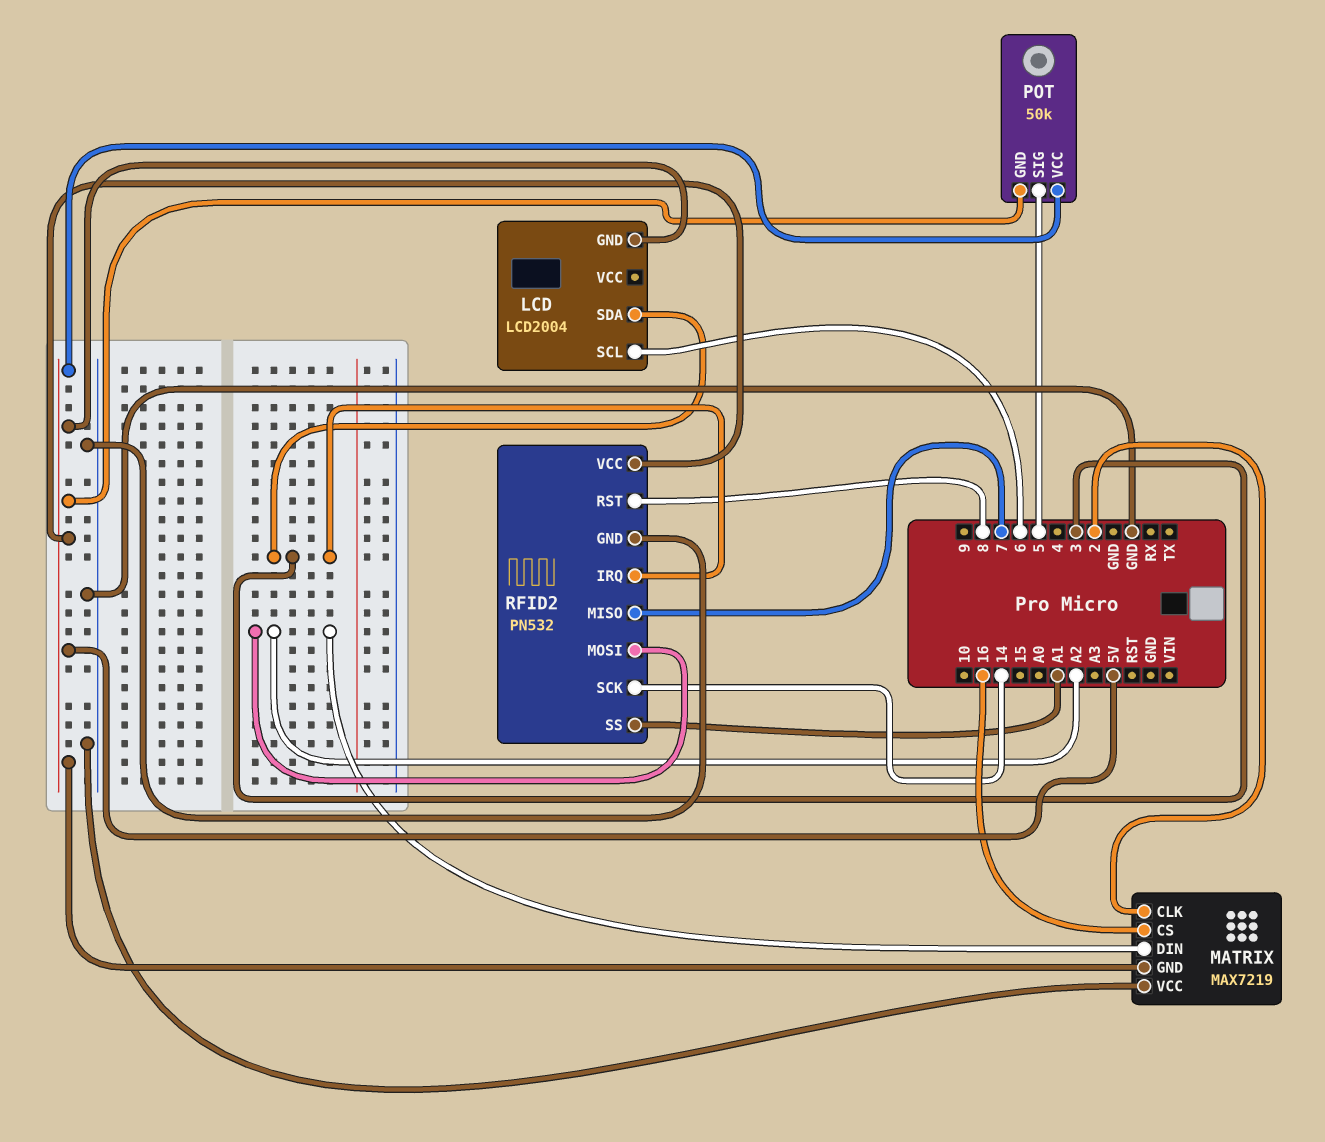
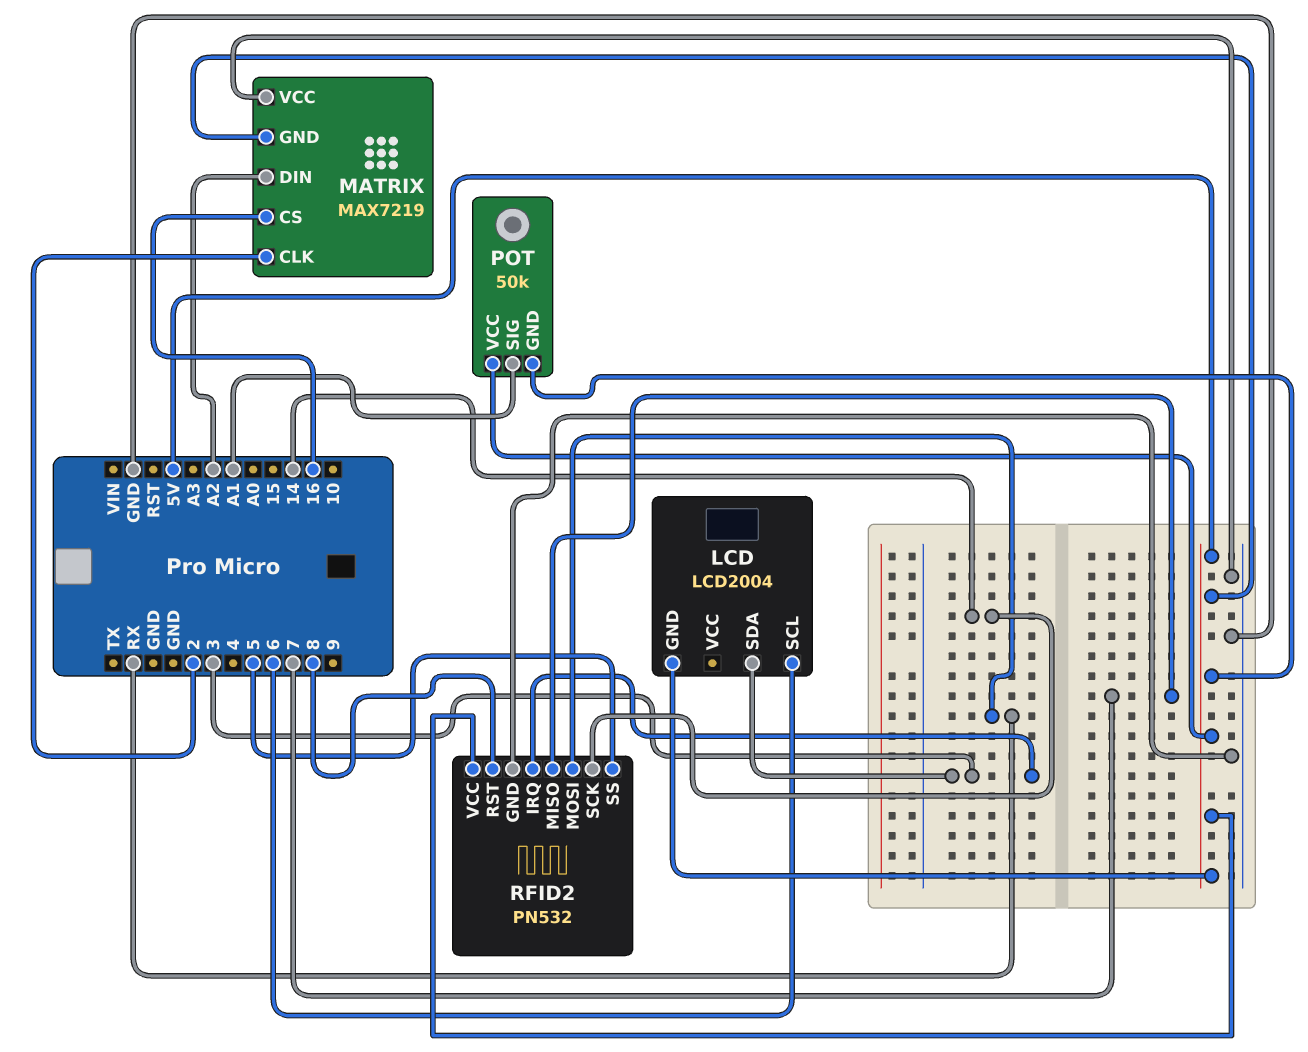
POT pin SIG: 5 -> A1
RFID2 pin MOSI: A2 -> RX
RFID2 pin SS: A1 -> 5

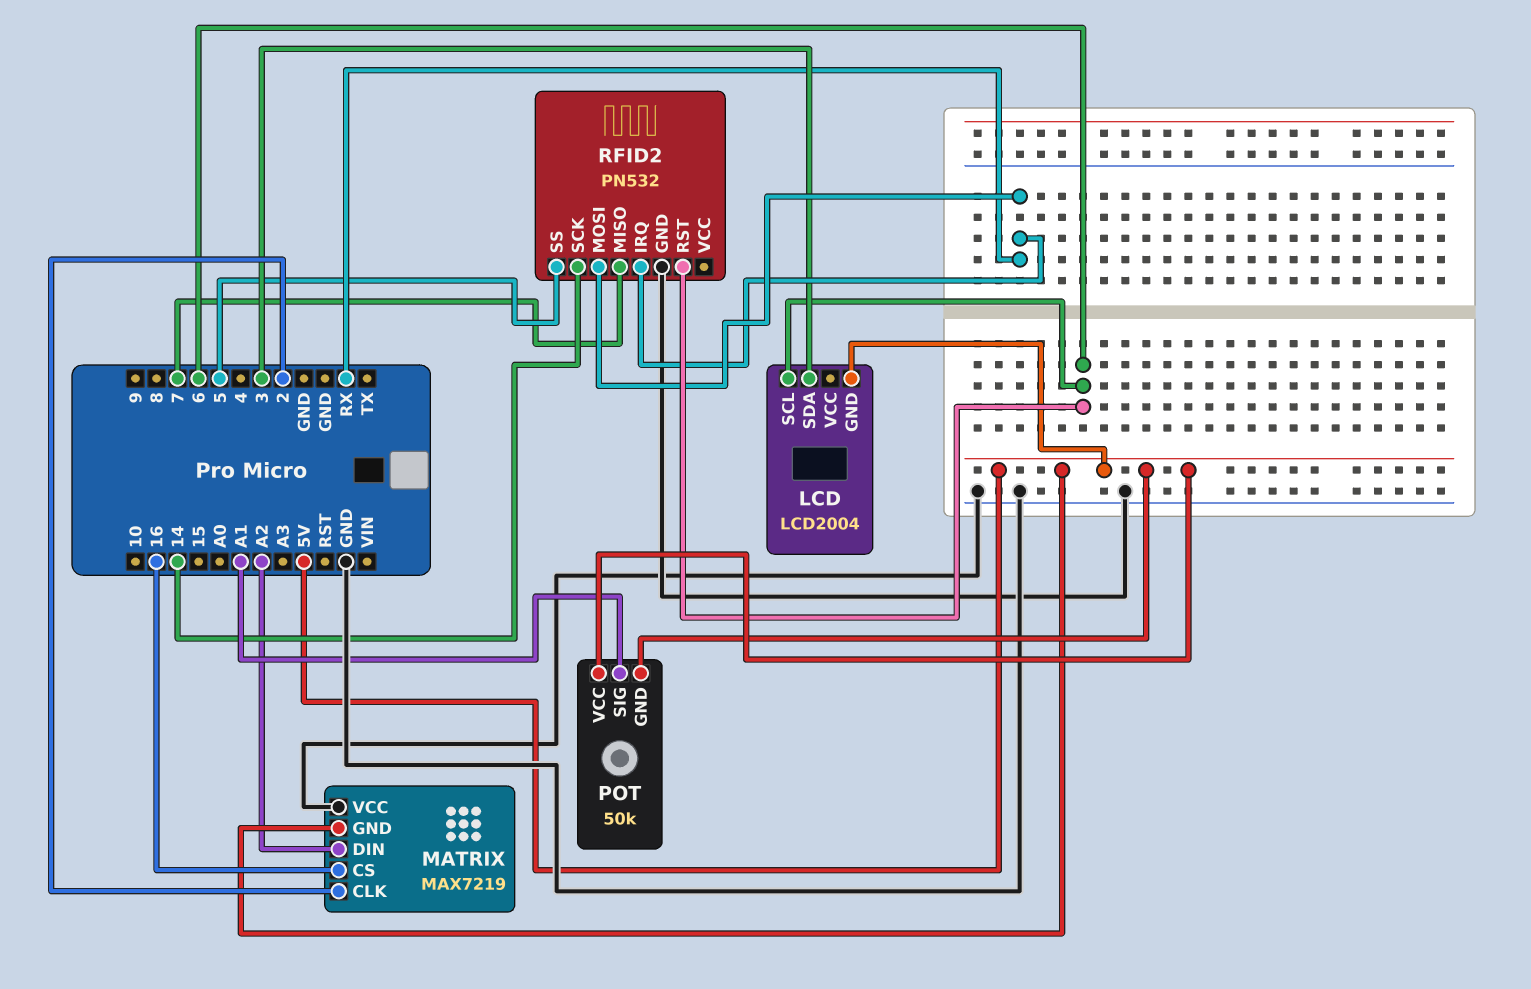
RFID2 pin IRQ: 3 -> RX
RFID2 pin RST: 8 -> 6
RFID2 pin VCC: 5V -> none

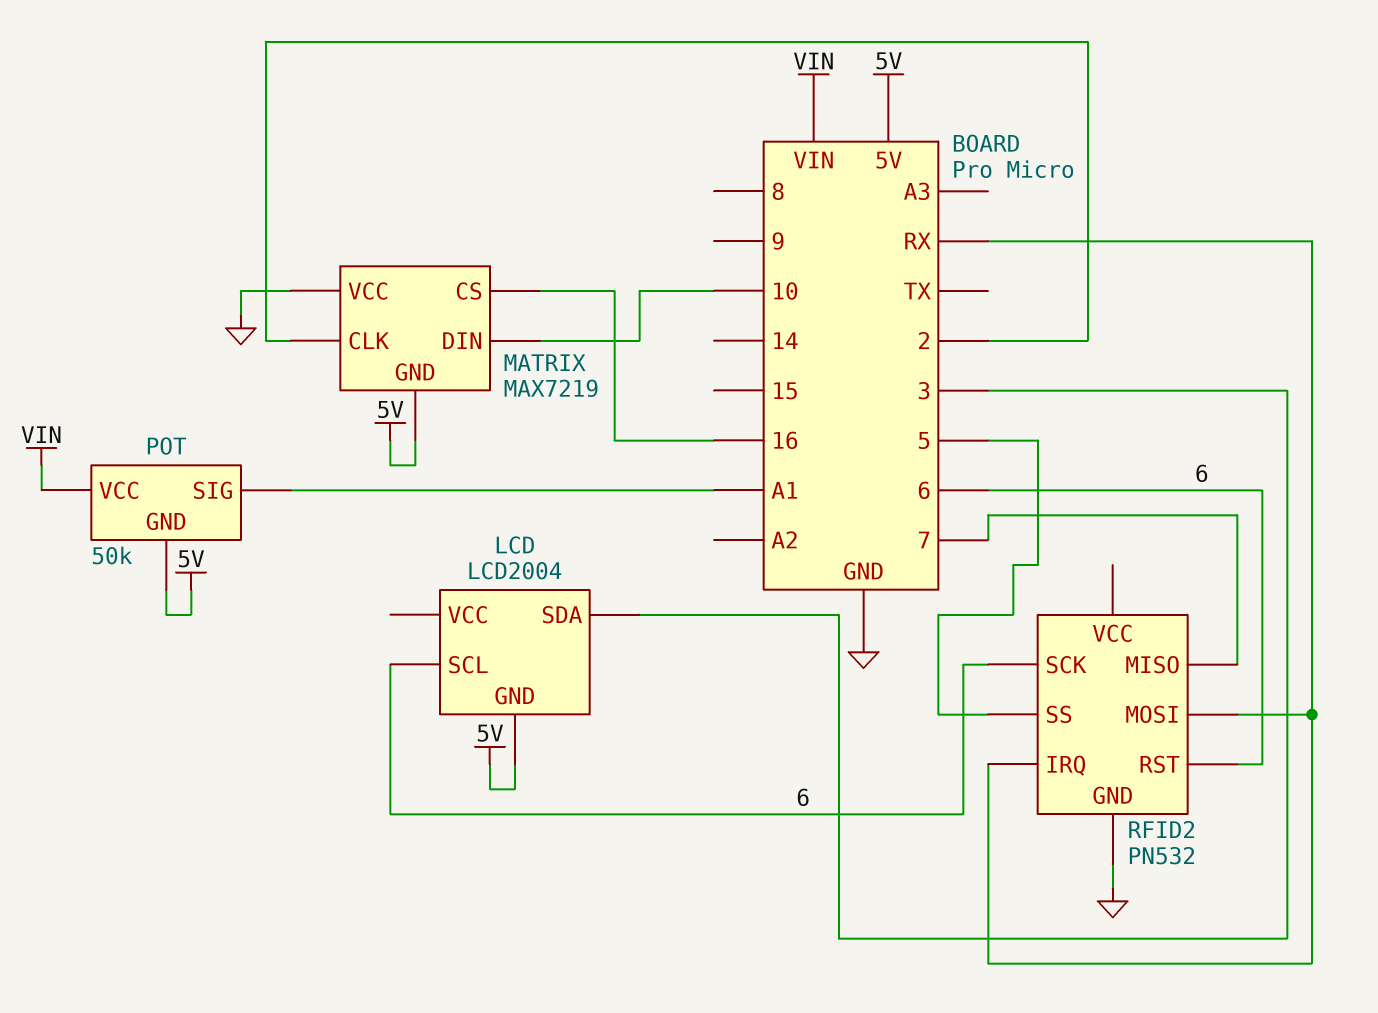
MATRIX pin DIN: A2 -> 10
POT pin VCC: 5V -> VIN
RFID2 pin SCK: 14 -> 6

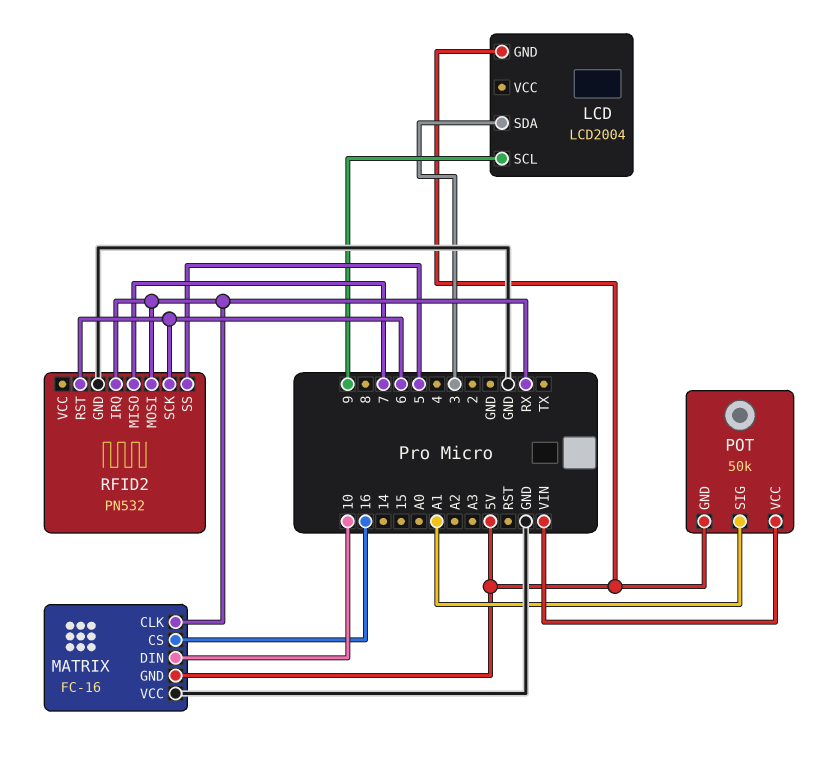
LCD pin SCL: 6 -> 9
MATRIX: MAX7219 -> FC-16
MATRIX pin CLK: 2 -> RX

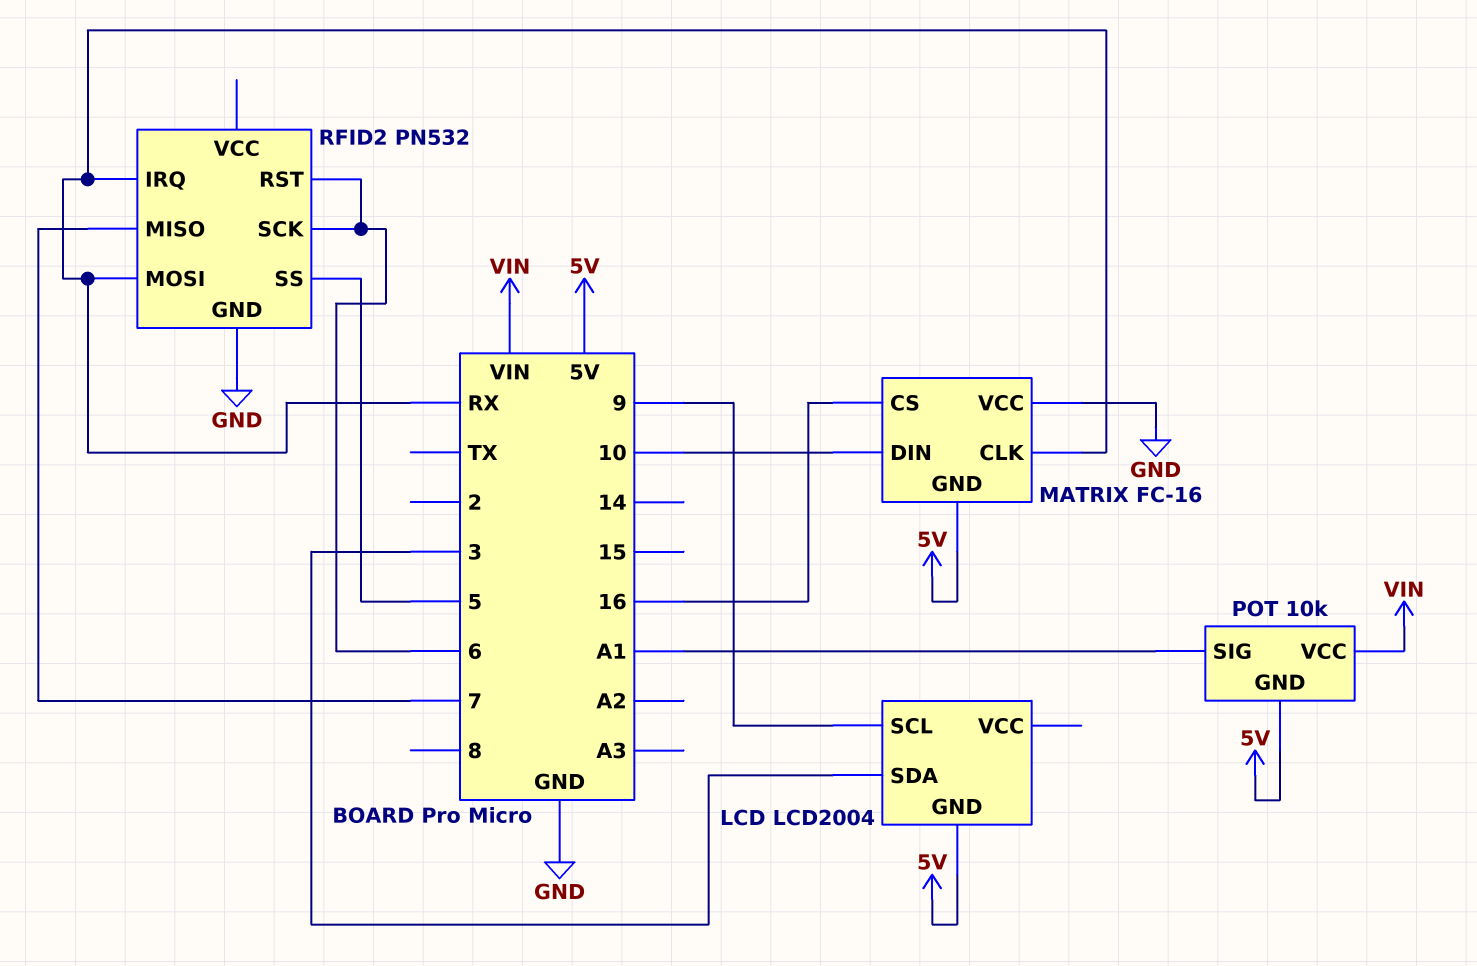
POT: 50k -> 10k

